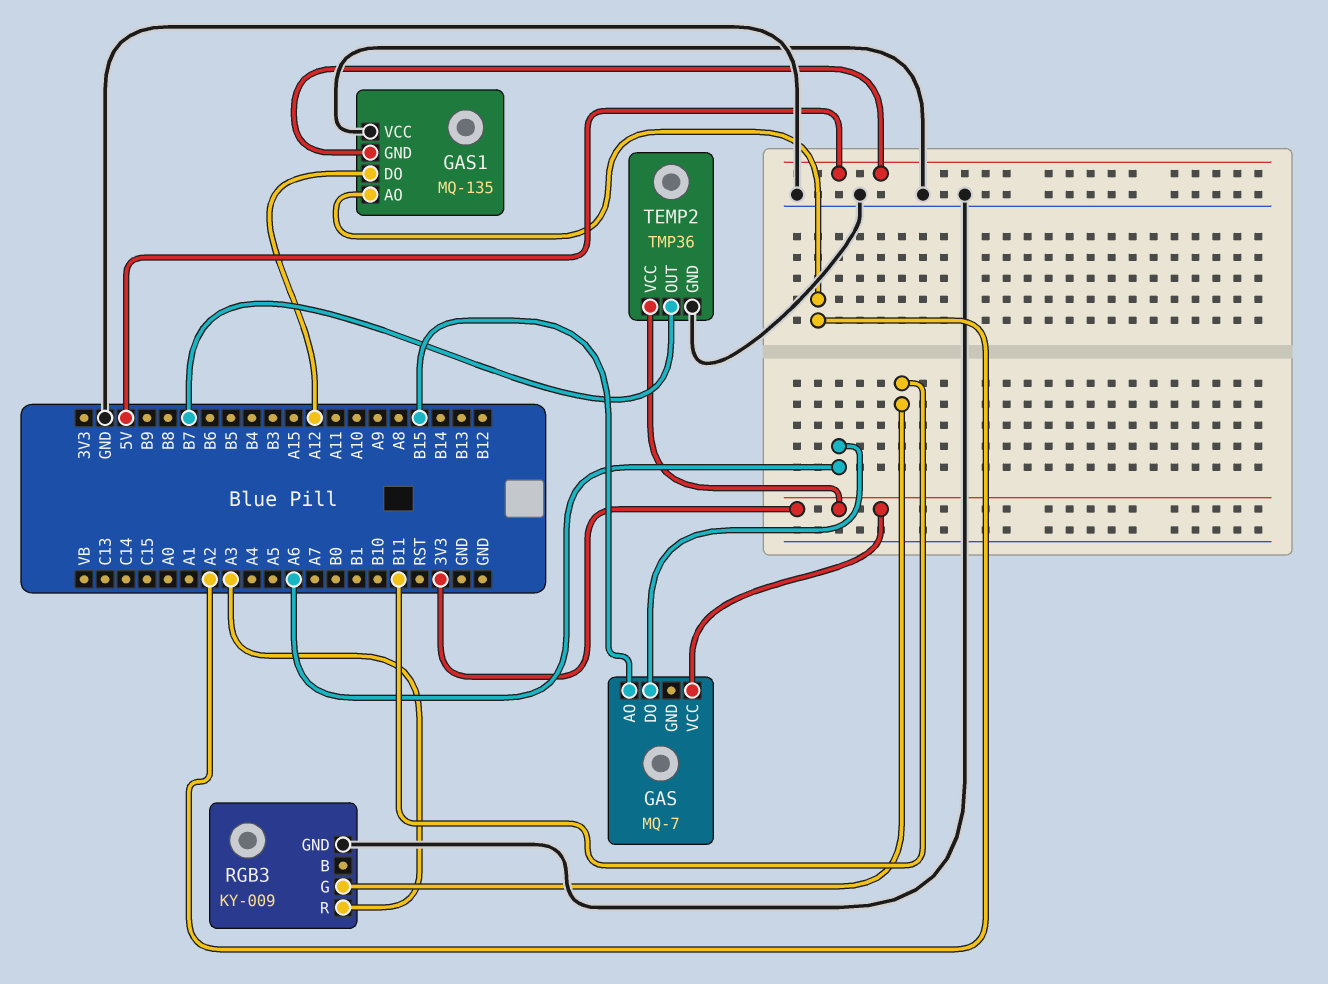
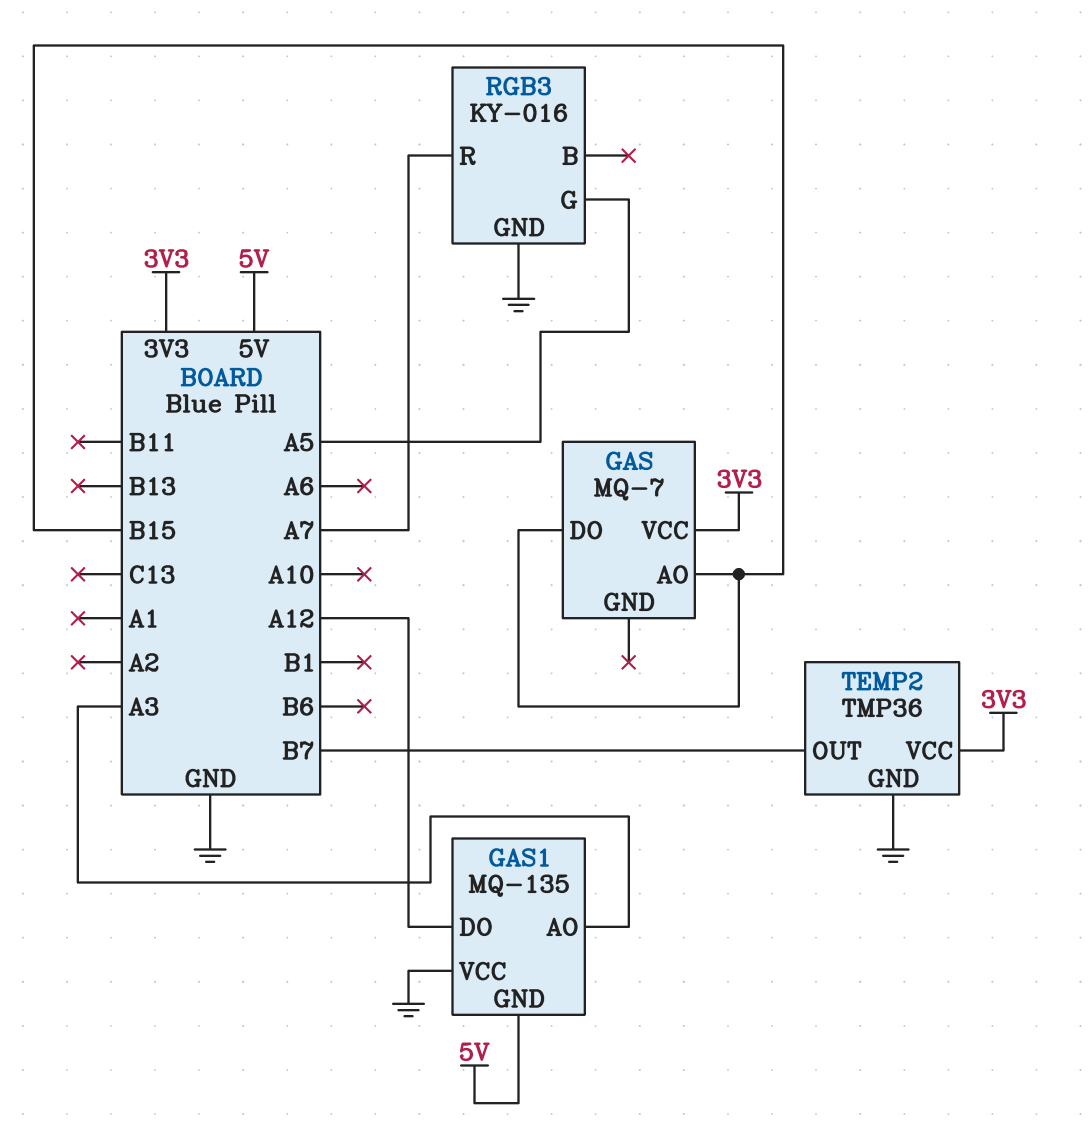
GAS pin DO: A6 -> B15
GAS1 pin AO: A2 -> A3
RGB3: KY-009 -> KY-016
RGB3 pin G: B11 -> A5
RGB3 pin R: A3 -> A7

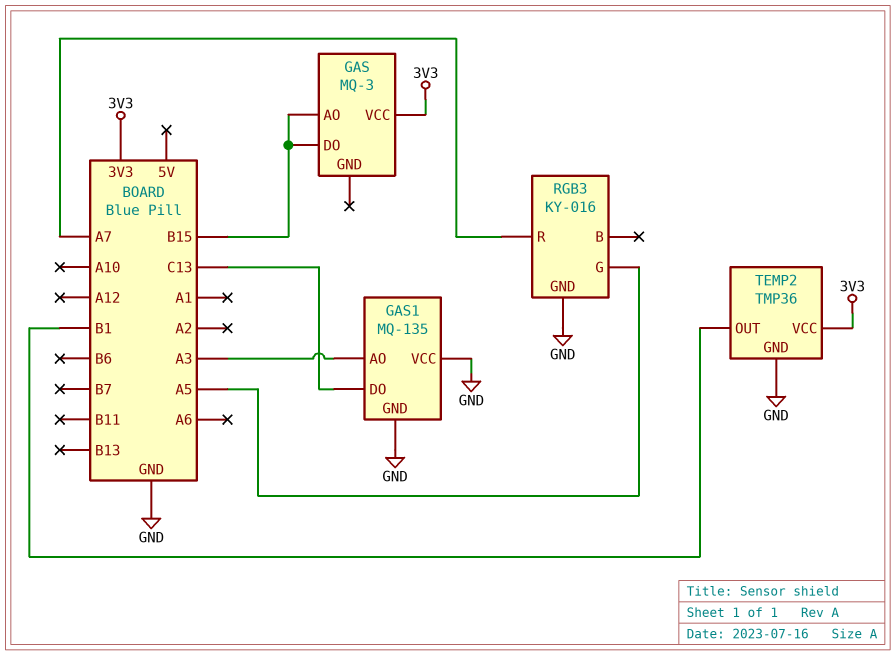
GAS: MQ-7 -> MQ-3
GAS1 pin DO: A12 -> C13
GAS1 pin GND: 5V -> GND
TEMP2 pin OUT: B7 -> B1

